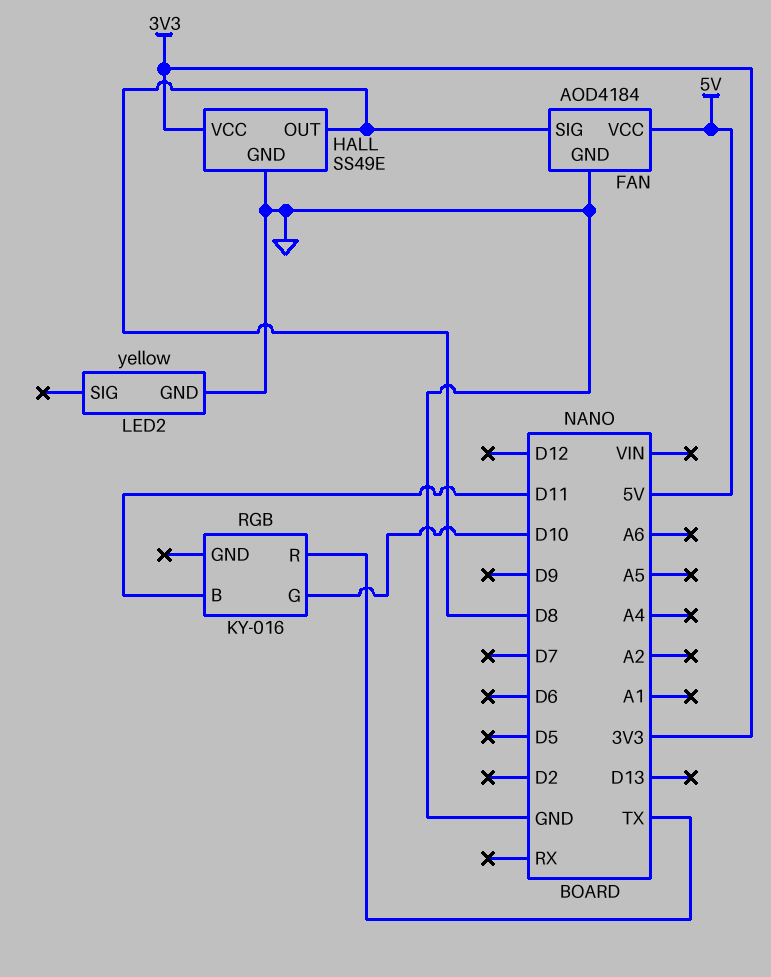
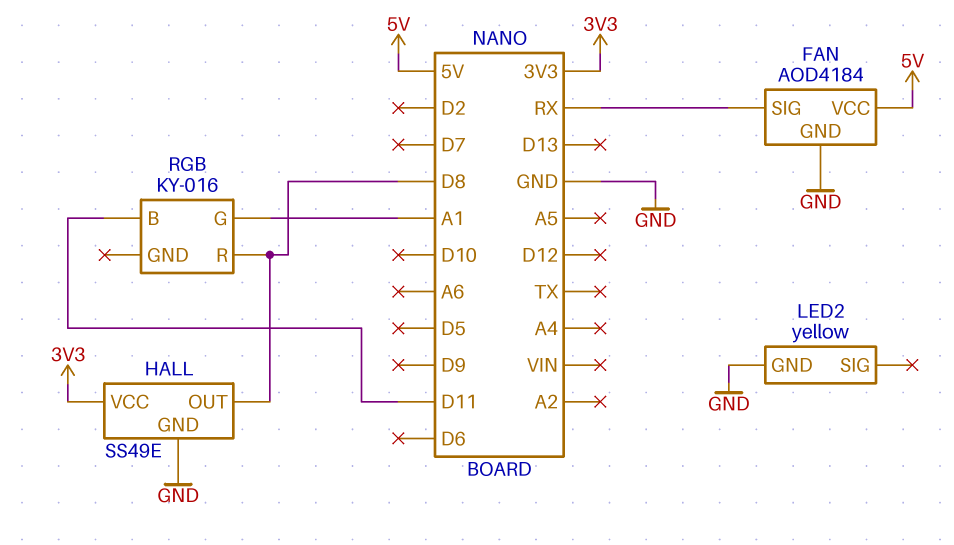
FAN pin SIG: D8 -> RX
RGB pin G: D10 -> A1
RGB pin R: TX -> D8

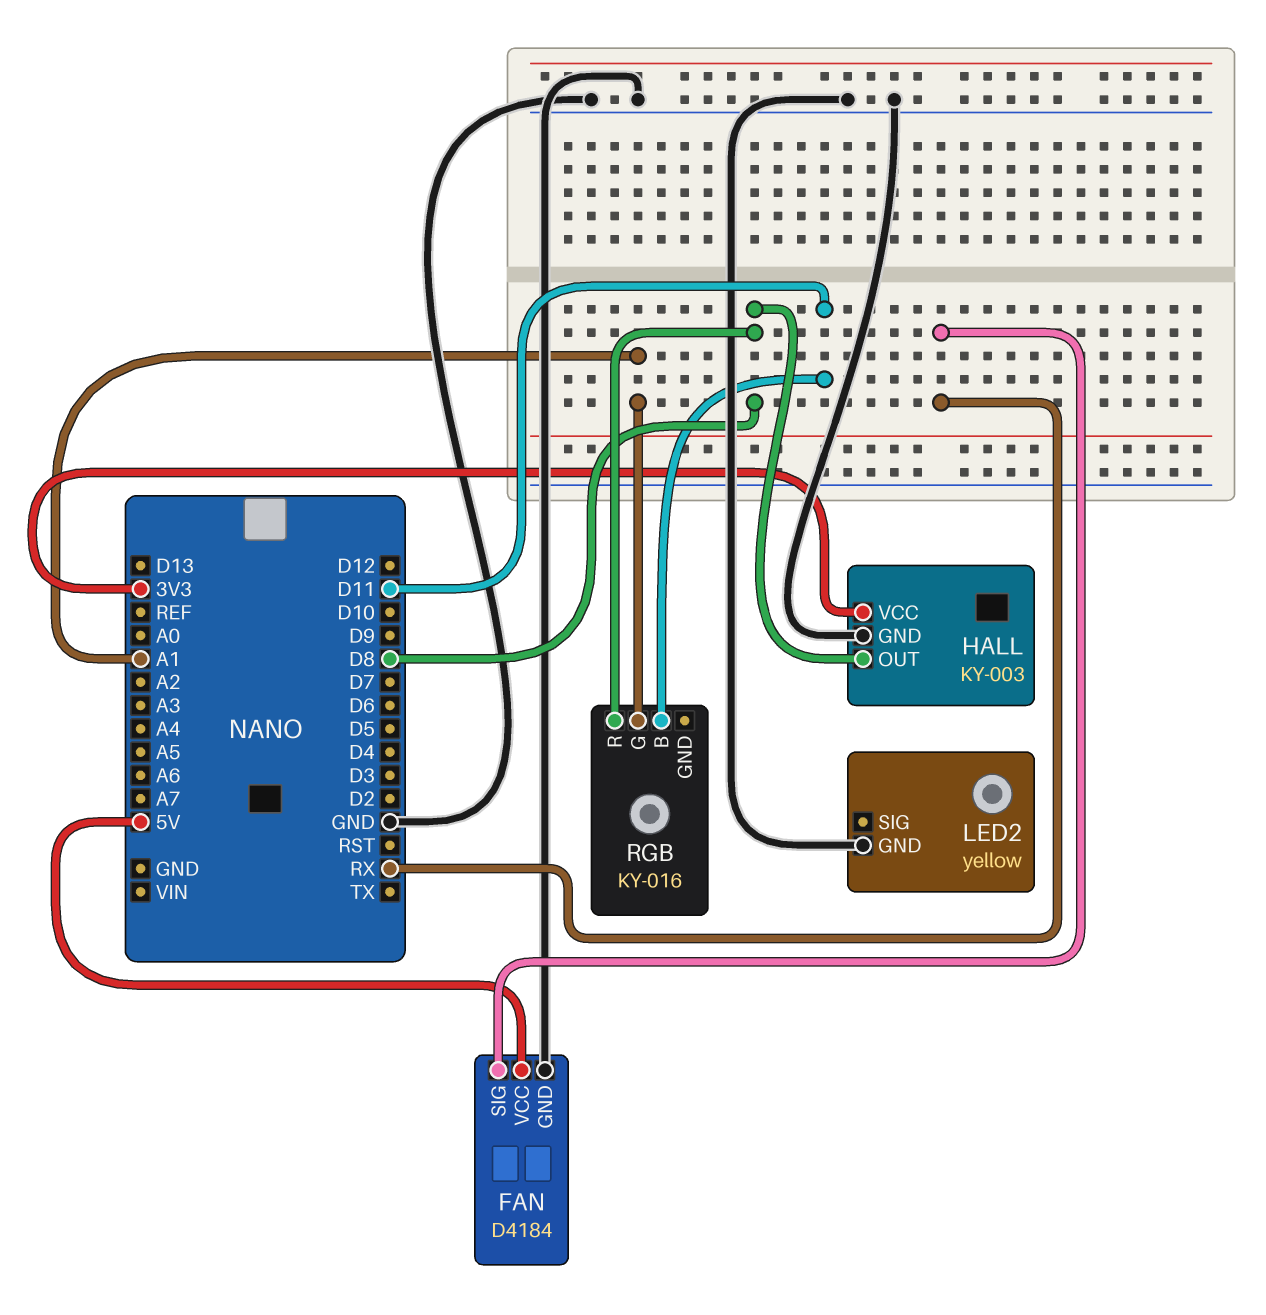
FAN: AOD4184 -> D4184
HALL: SS49E -> KY-003

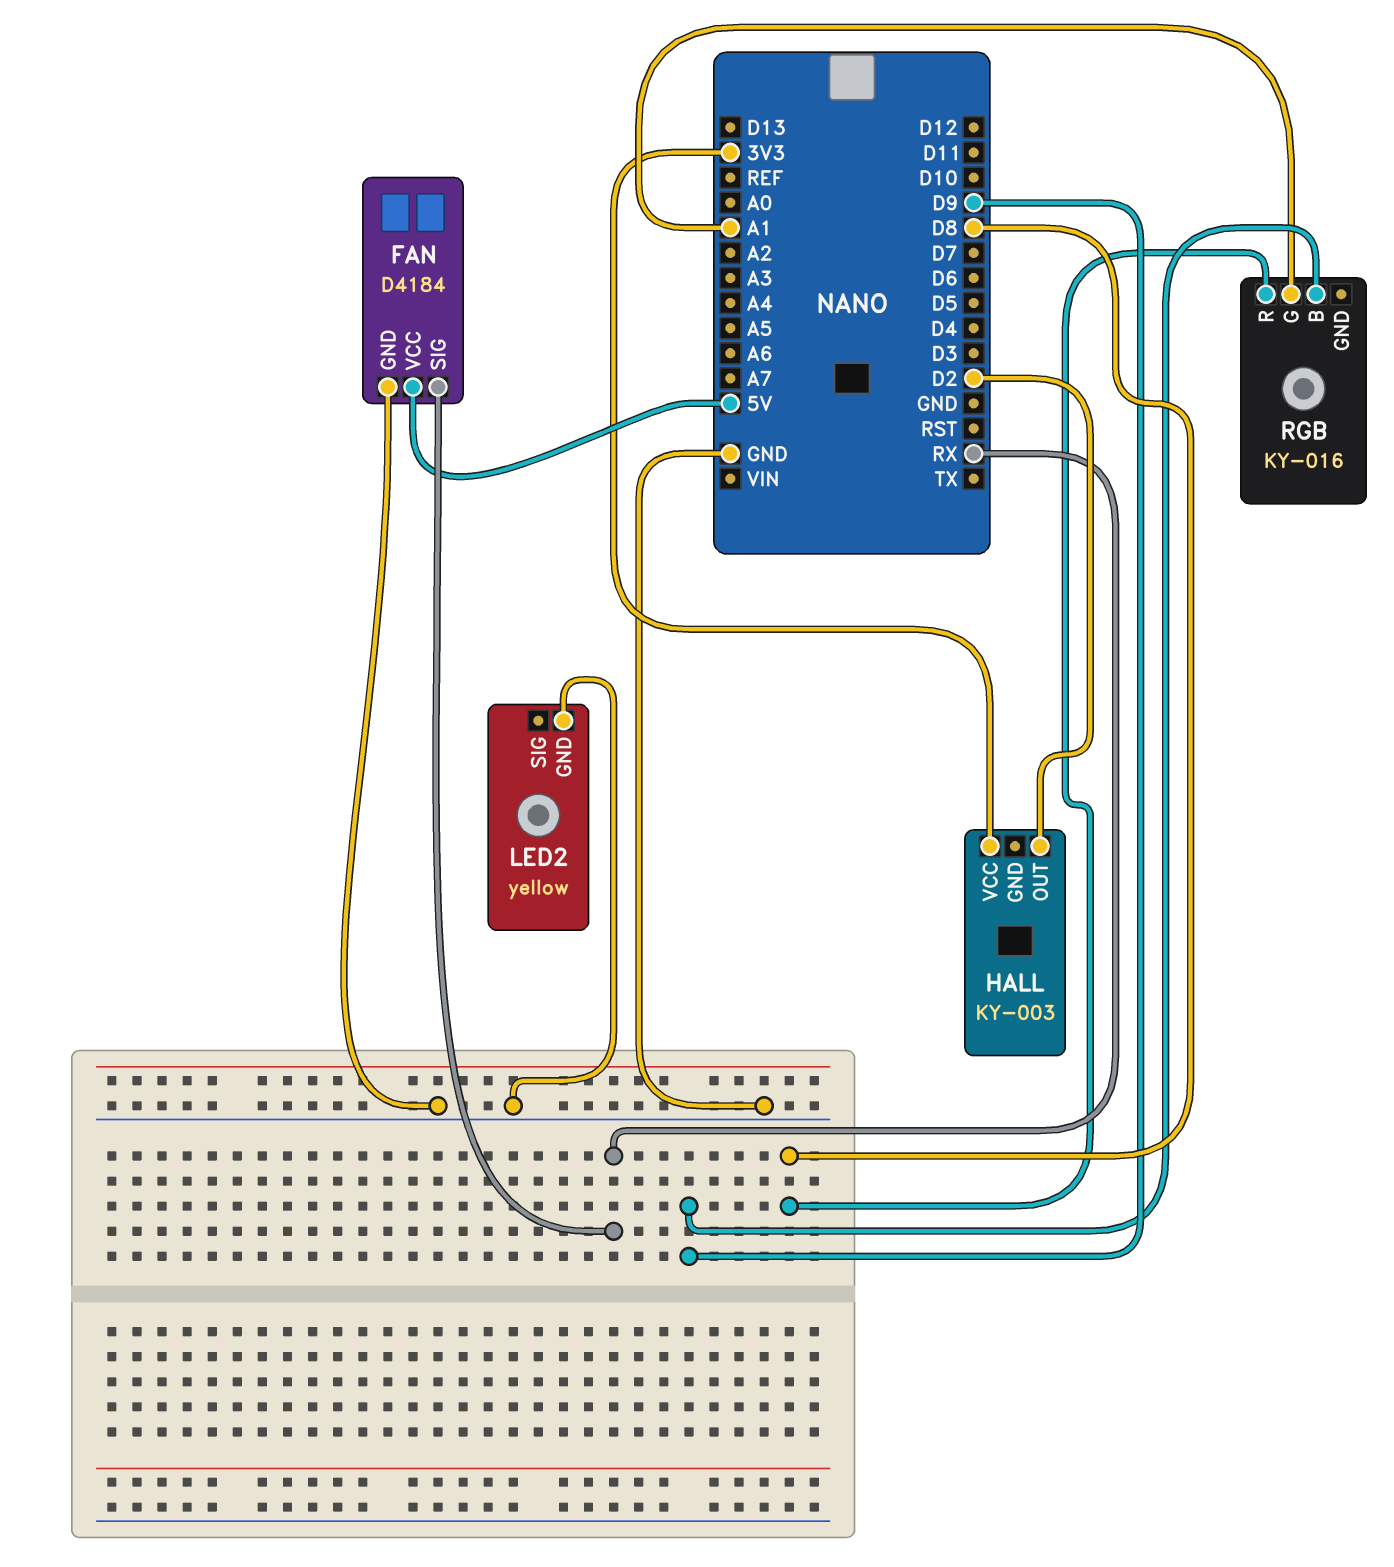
HALL pin GND: GND -> none
HALL pin OUT: D8 -> D2
RGB pin B: D11 -> D9

